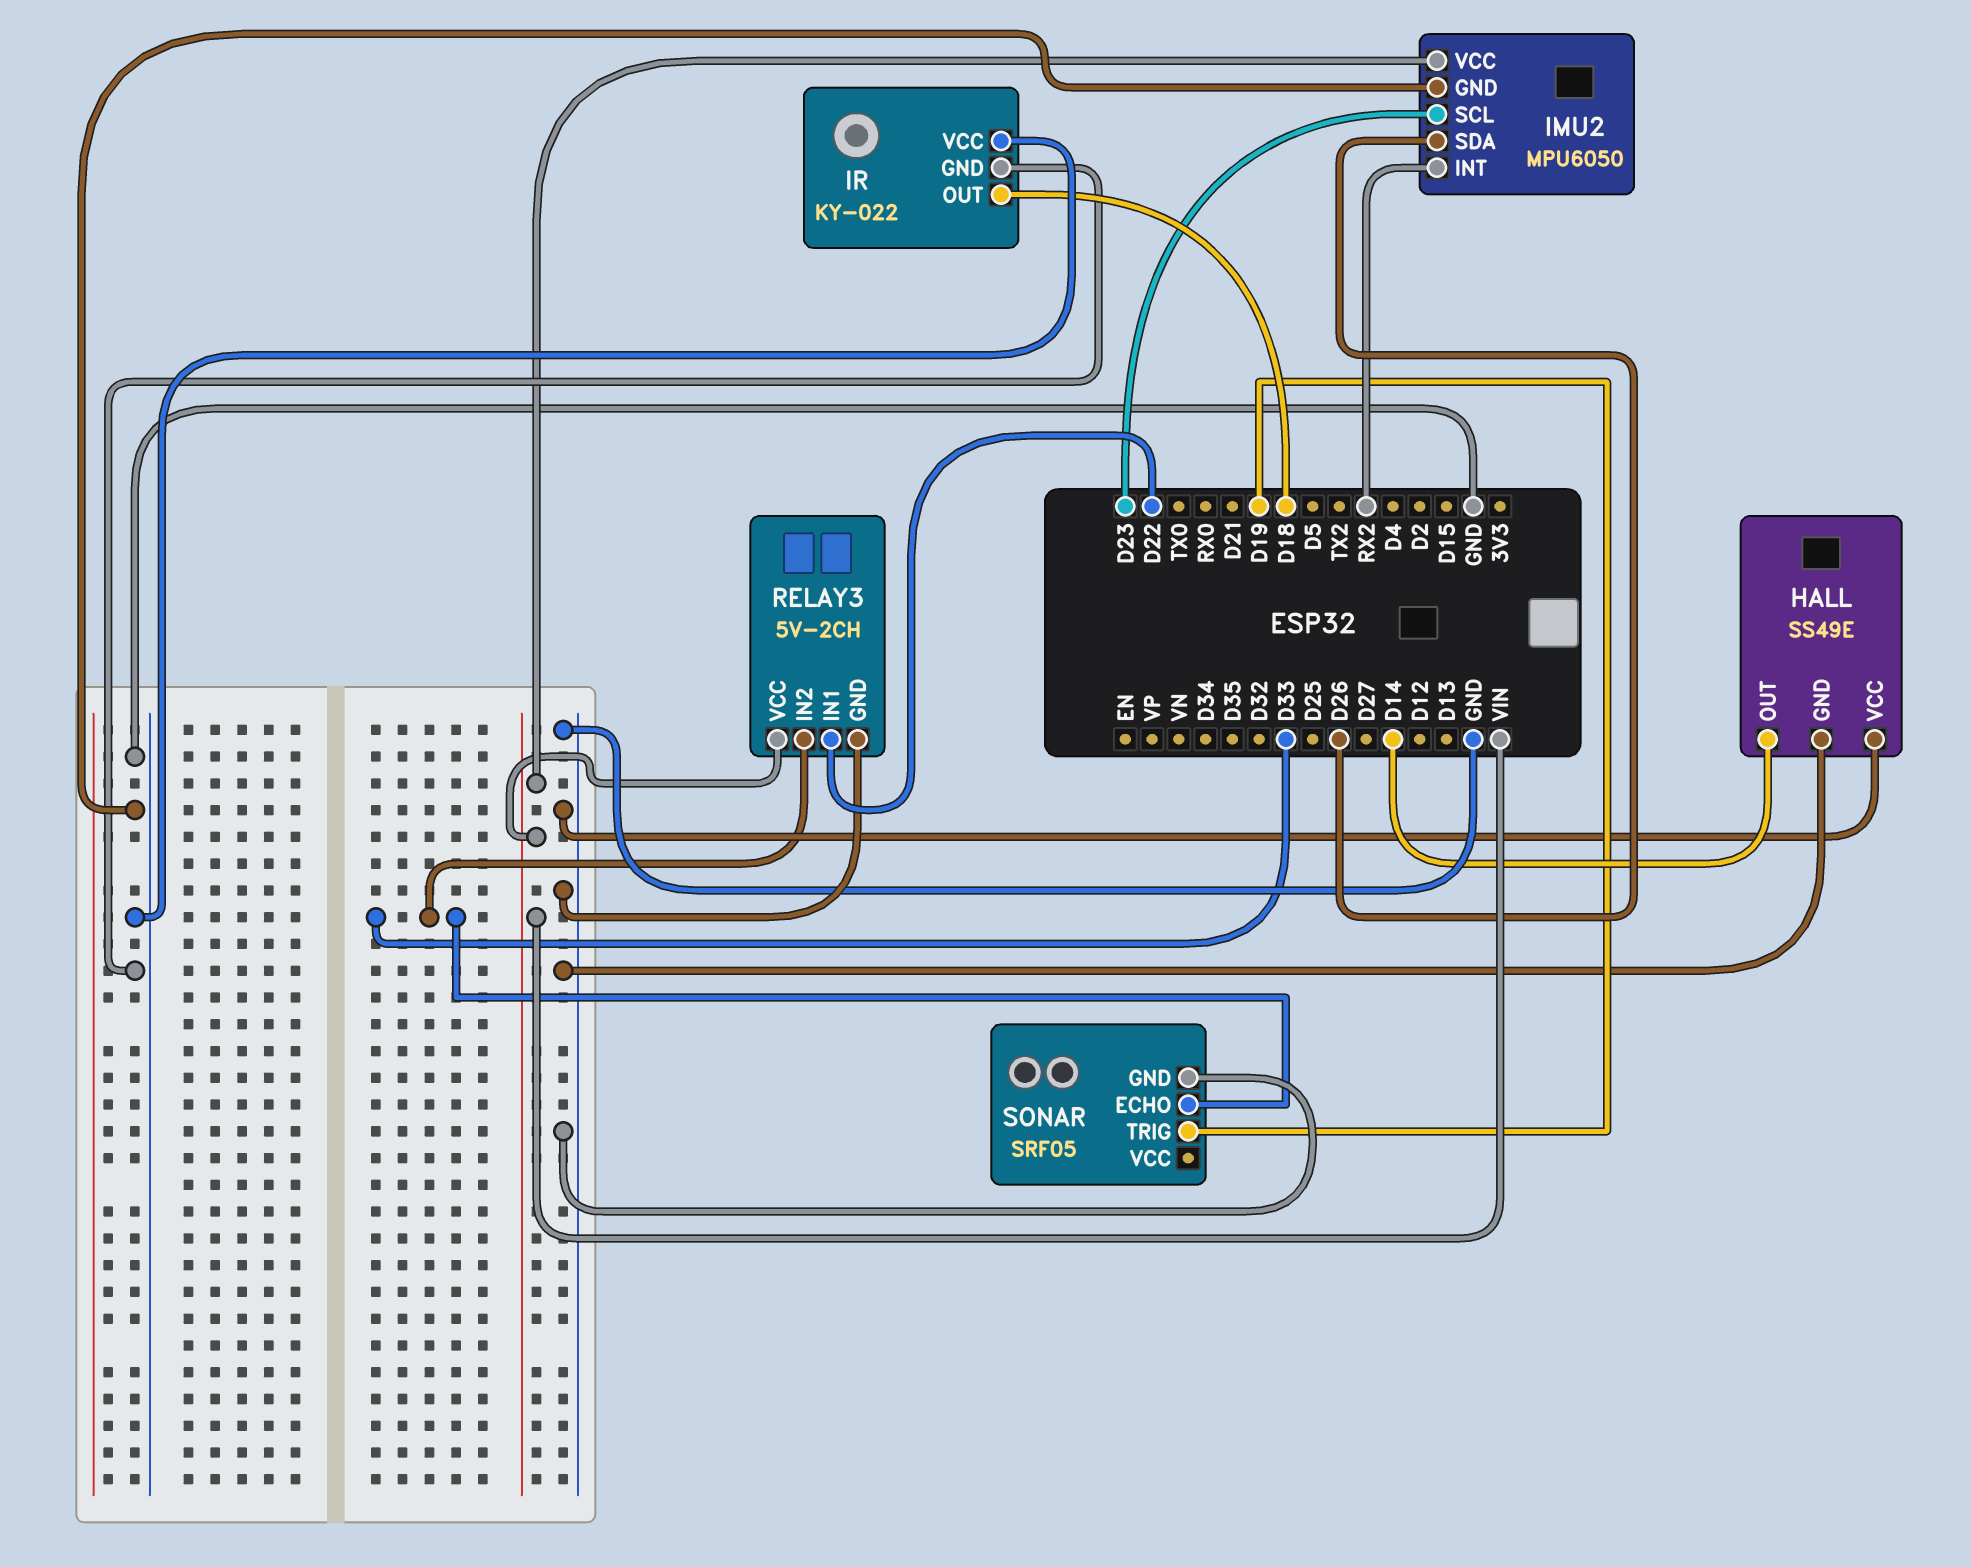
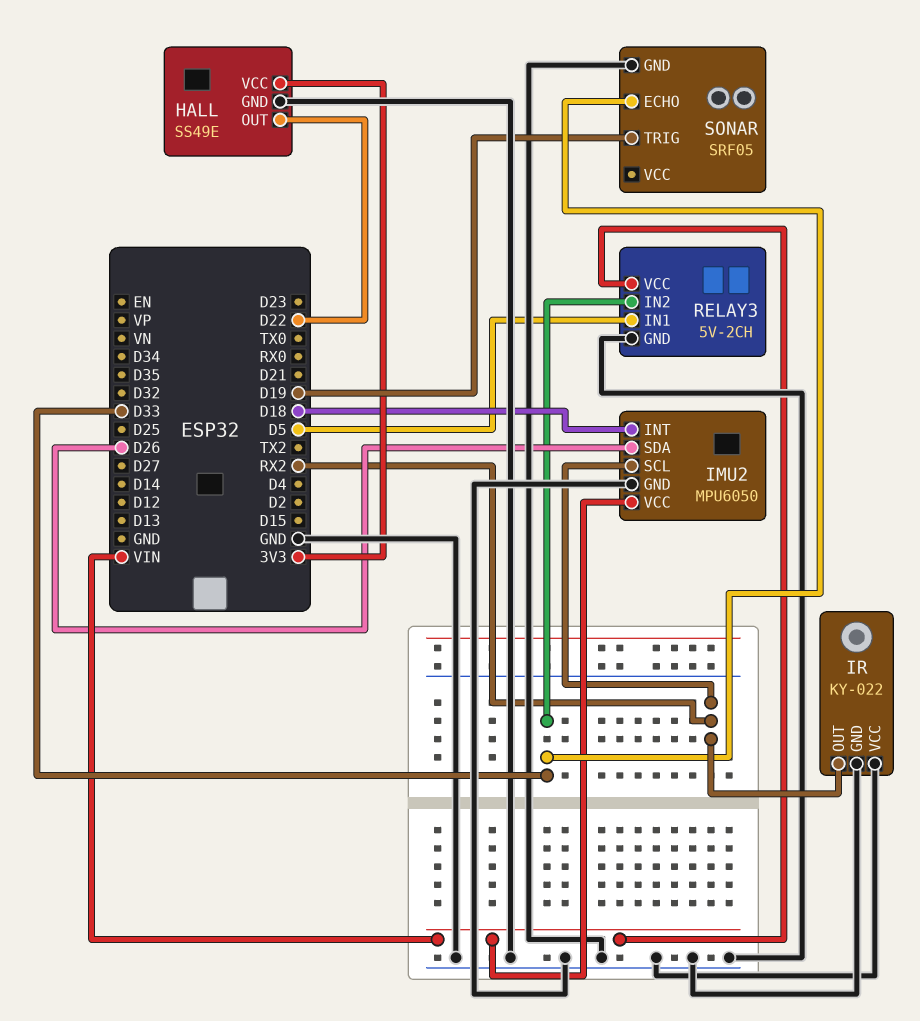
HALL pin OUT: D14 -> D22
HALL pin VCC: GND -> 3V3
IMU2 pin INT: RX2 -> D18
IMU2 pin SCL: D23 -> RX2
IR pin OUT: D18 -> RX2
RELAY3 pin IN1: D22 -> D5

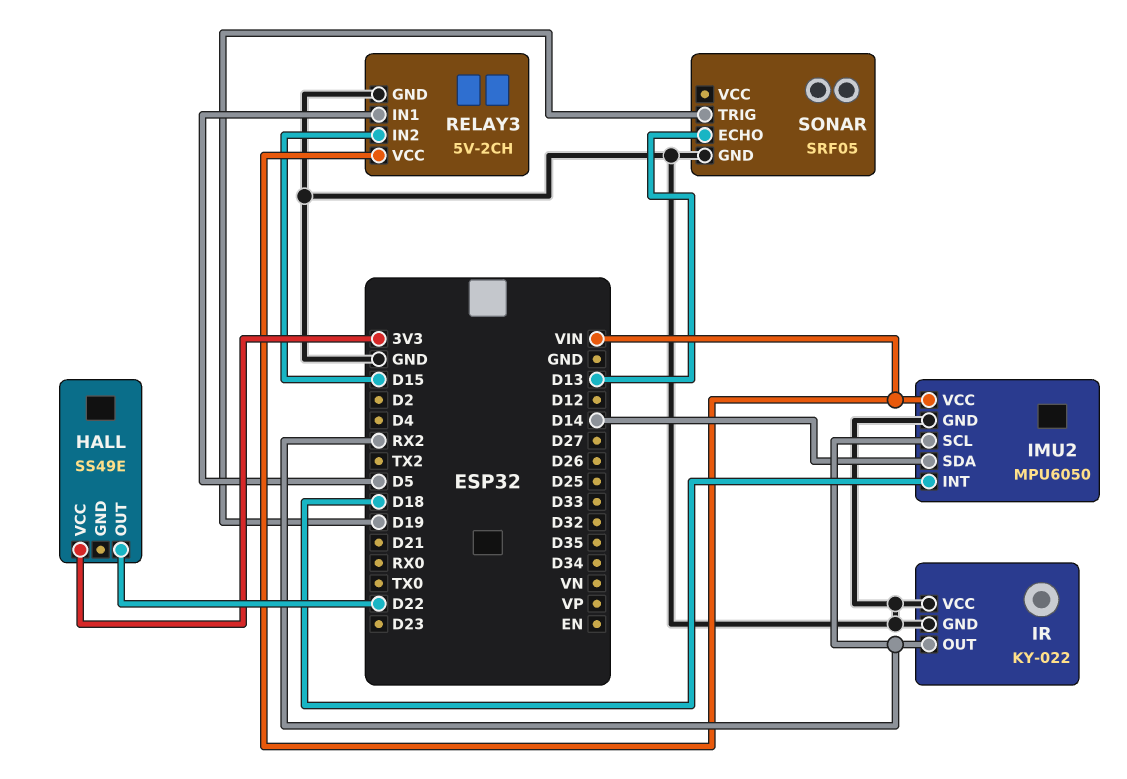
HALL pin GND: GND -> none
IMU2 pin SDA: D26 -> D14
RELAY3 pin IN2: D33 -> D15
SONAR pin ECHO: D33 -> D13

